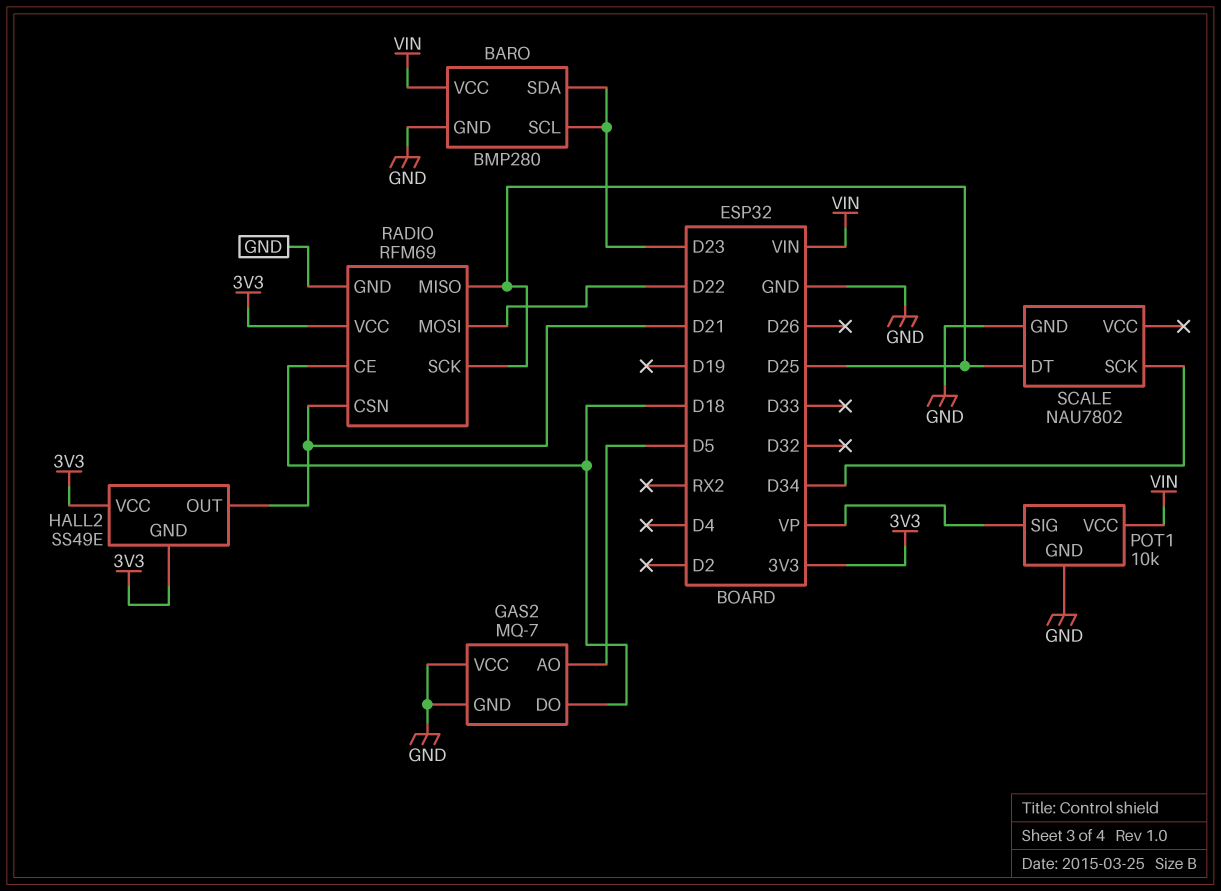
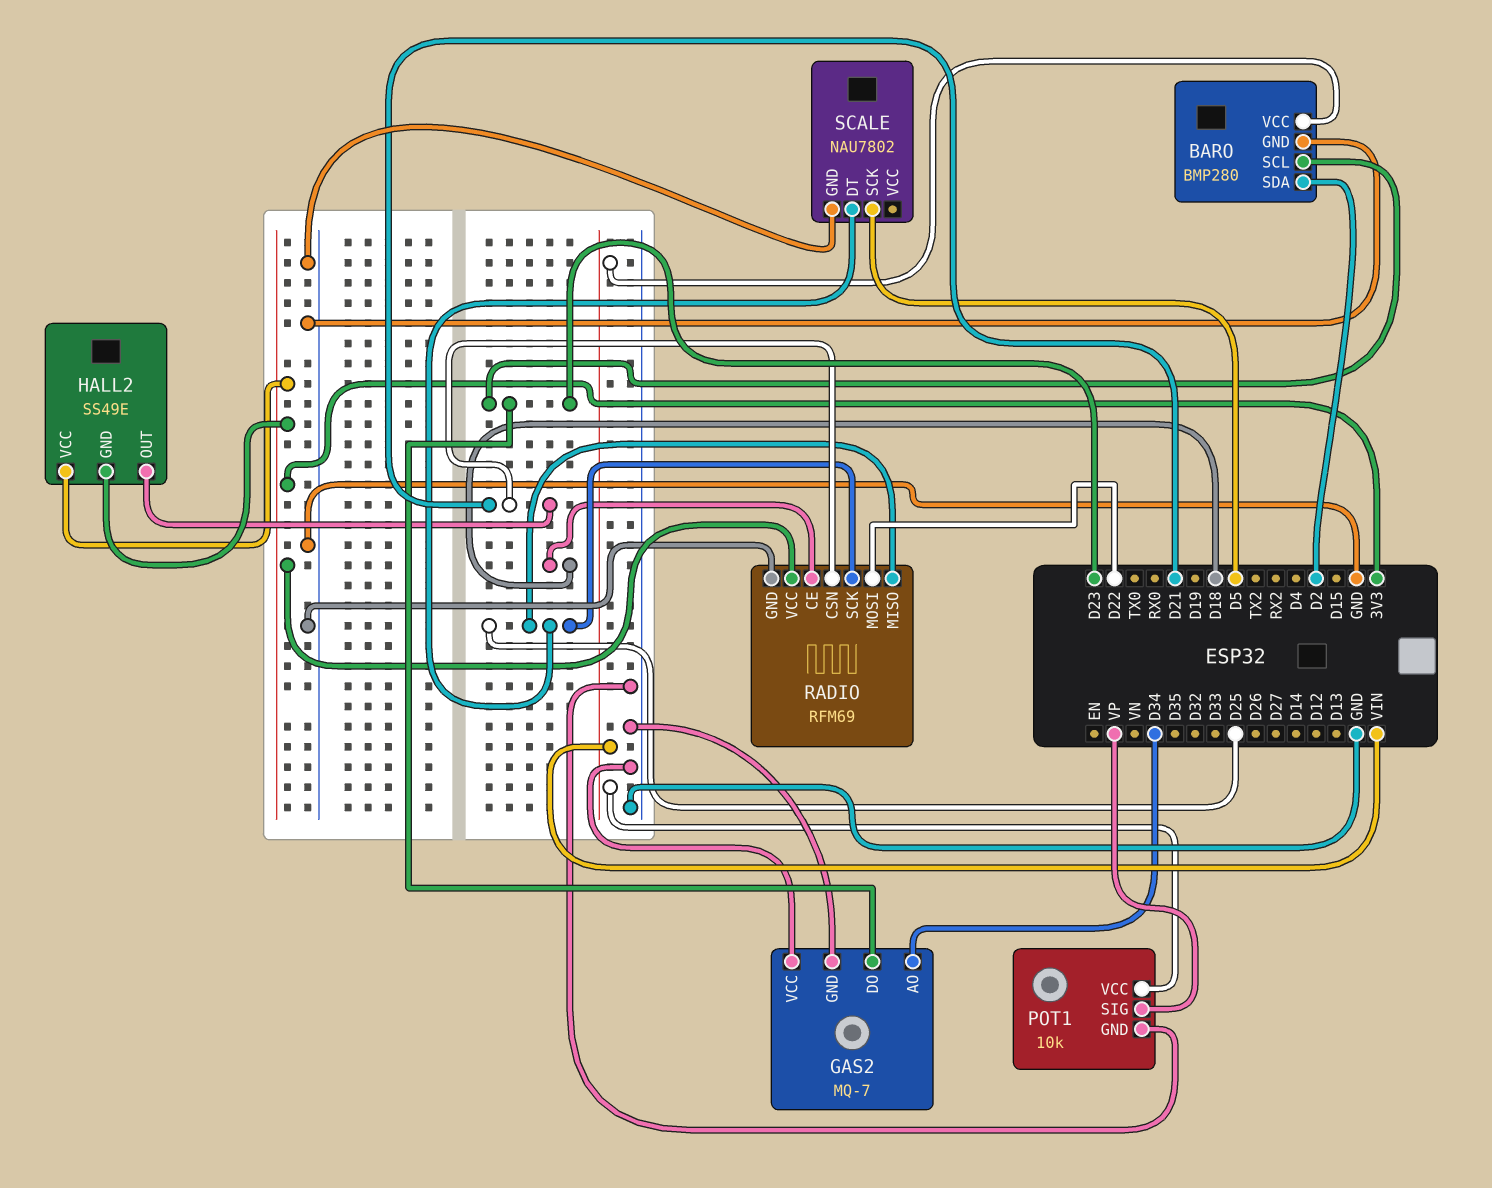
BARO pin SDA: D23 -> D2
GAS2 pin AO: D5 -> D34
GAS2 pin DO: D18 -> D23
SCALE pin SCK: D34 -> D5

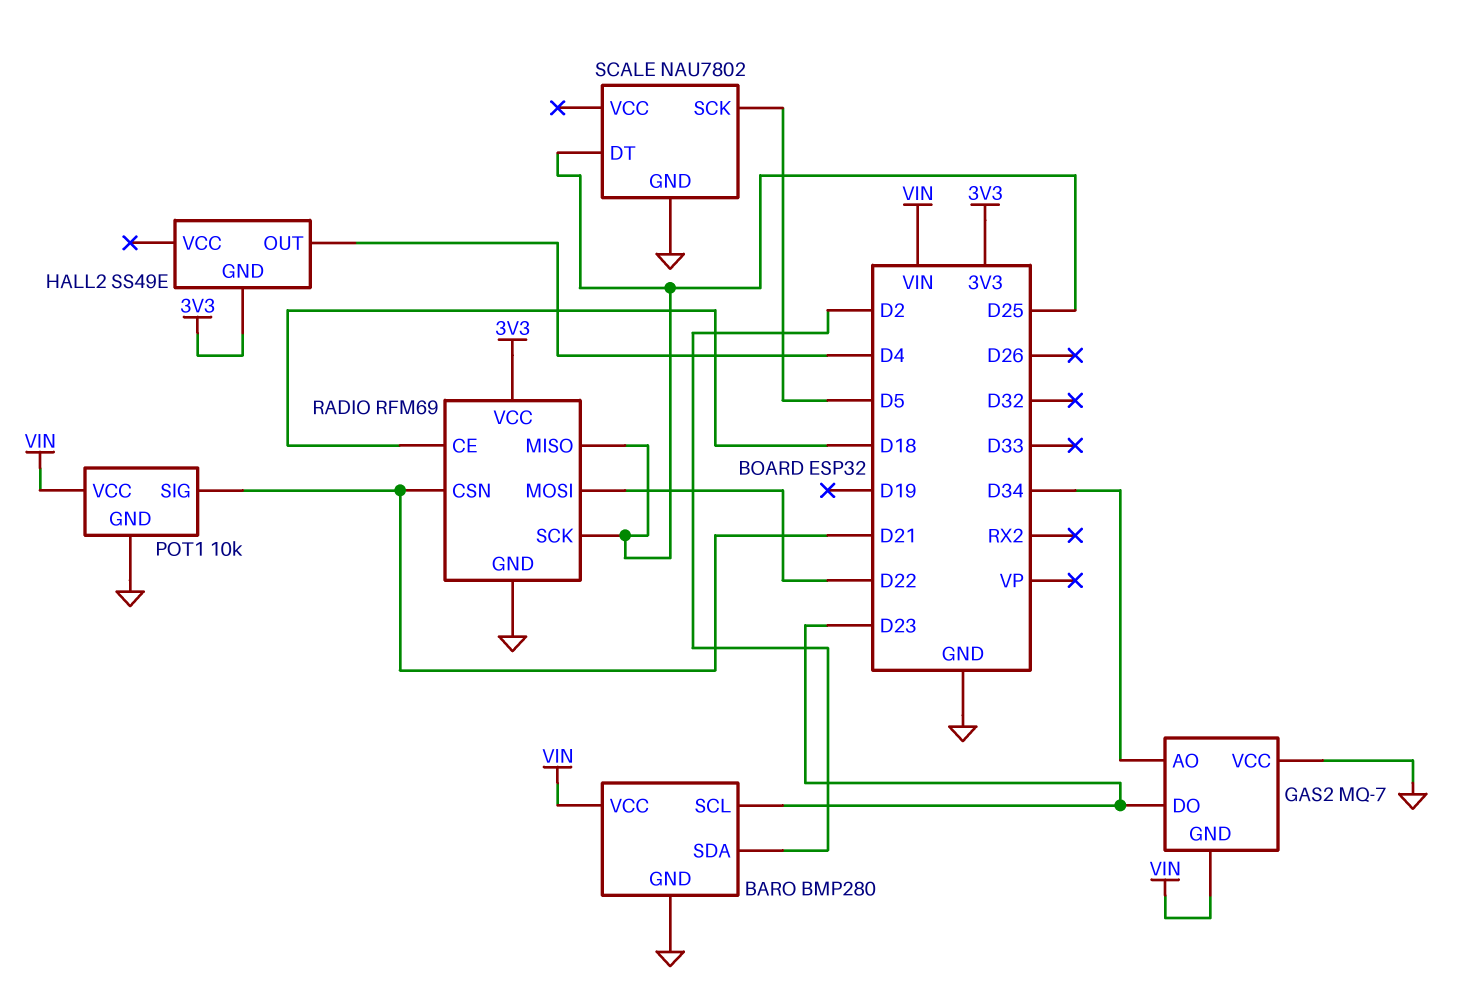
GAS2 pin GND: GND -> VIN
HALL2 pin OUT: D21 -> D4
HALL2 pin VCC: 3V3 -> none
POT1 pin SIG: VP -> D21

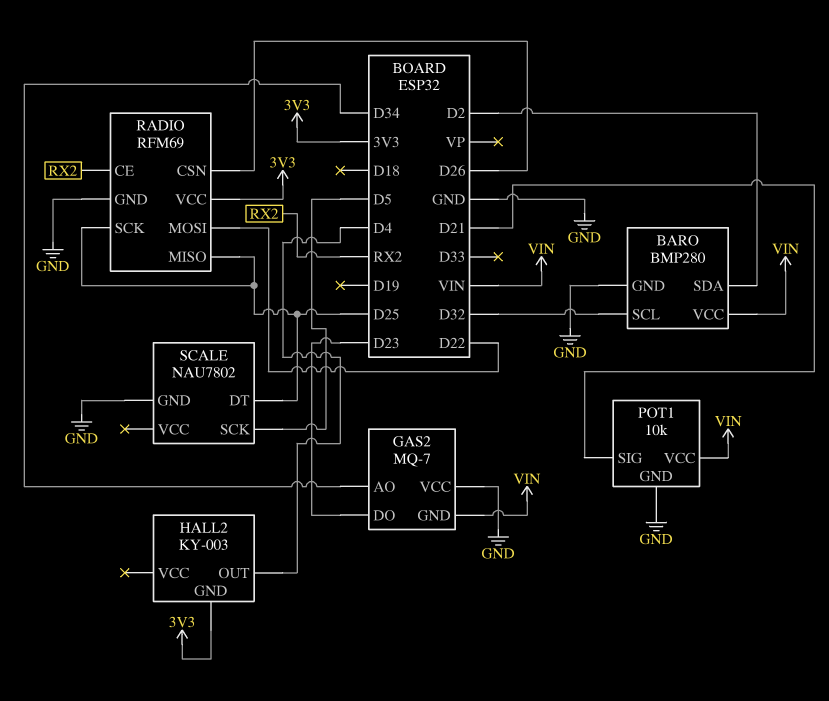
BARO pin SCL: D23 -> D32
HALL2: SS49E -> KY-003
RADIO pin CE: D18 -> RX2
RADIO pin CSN: D21 -> D26

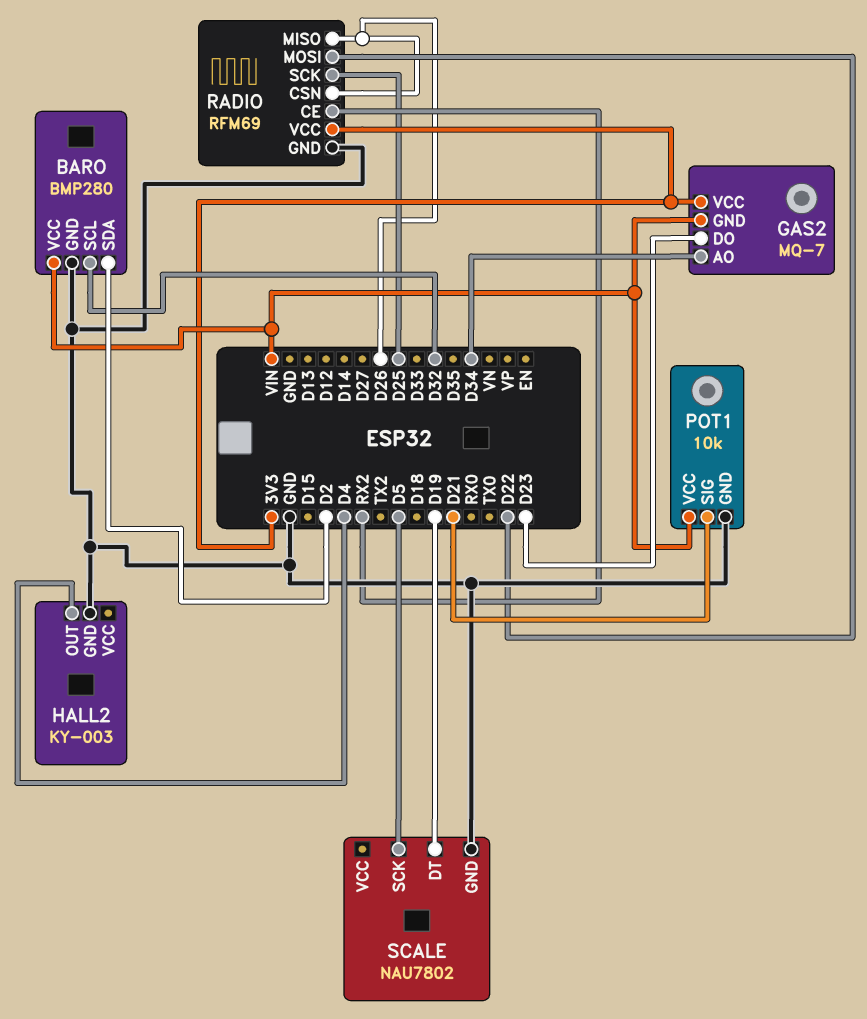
GAS2 pin VCC: GND -> 3V3
HALL2 pin GND: 3V3 -> GND
RADIO pin MISO: D25 -> D26
SCALE pin DT: D25 -> D19

